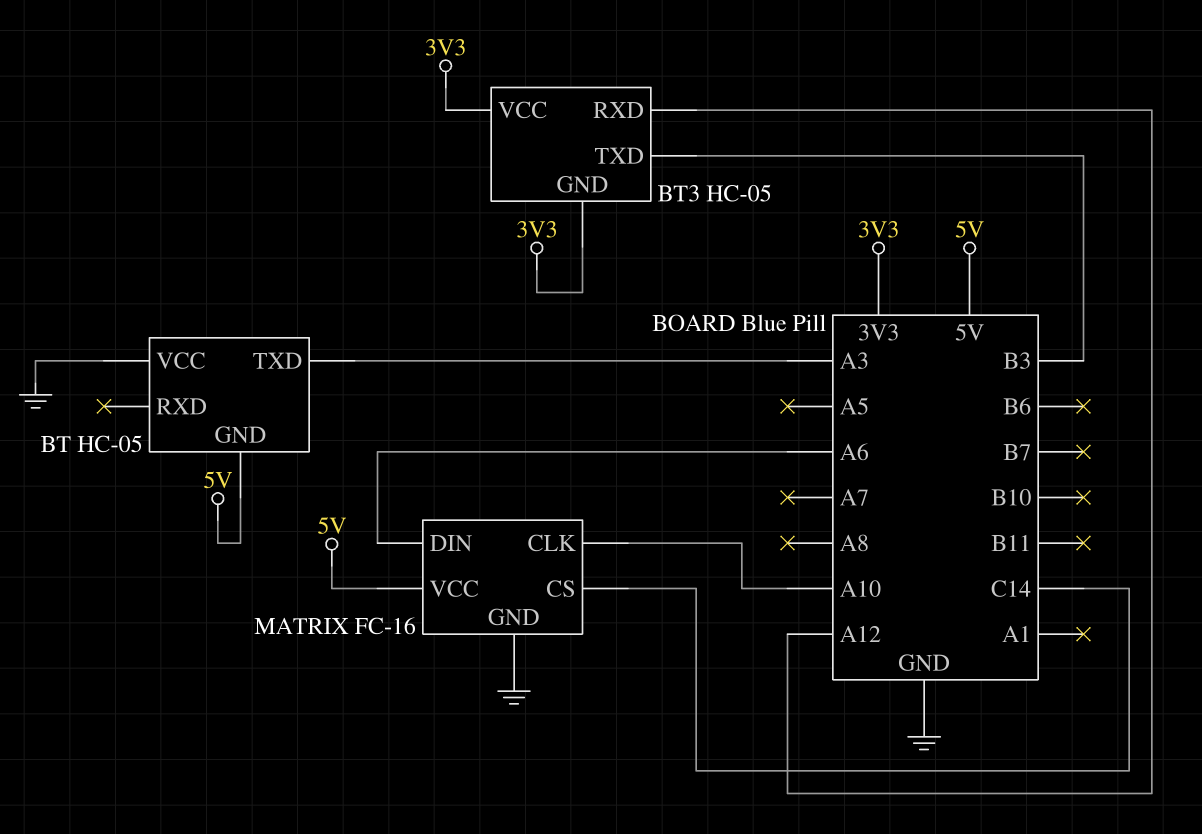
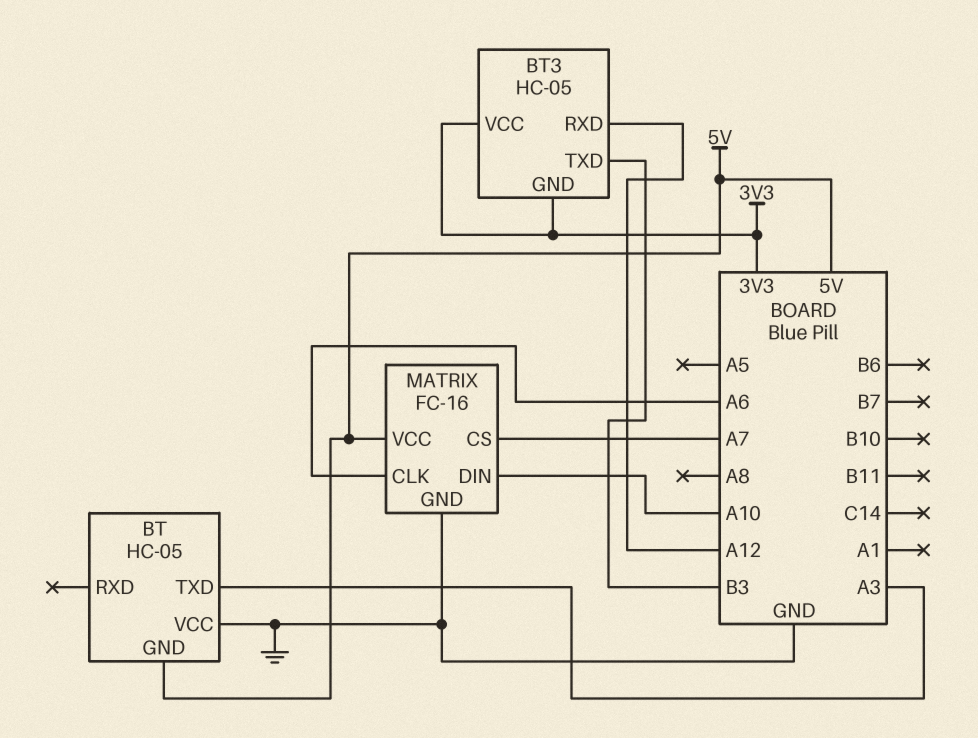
MATRIX pin CLK: A10 -> A6
MATRIX pin CS: C14 -> A7
MATRIX pin DIN: A6 -> A10

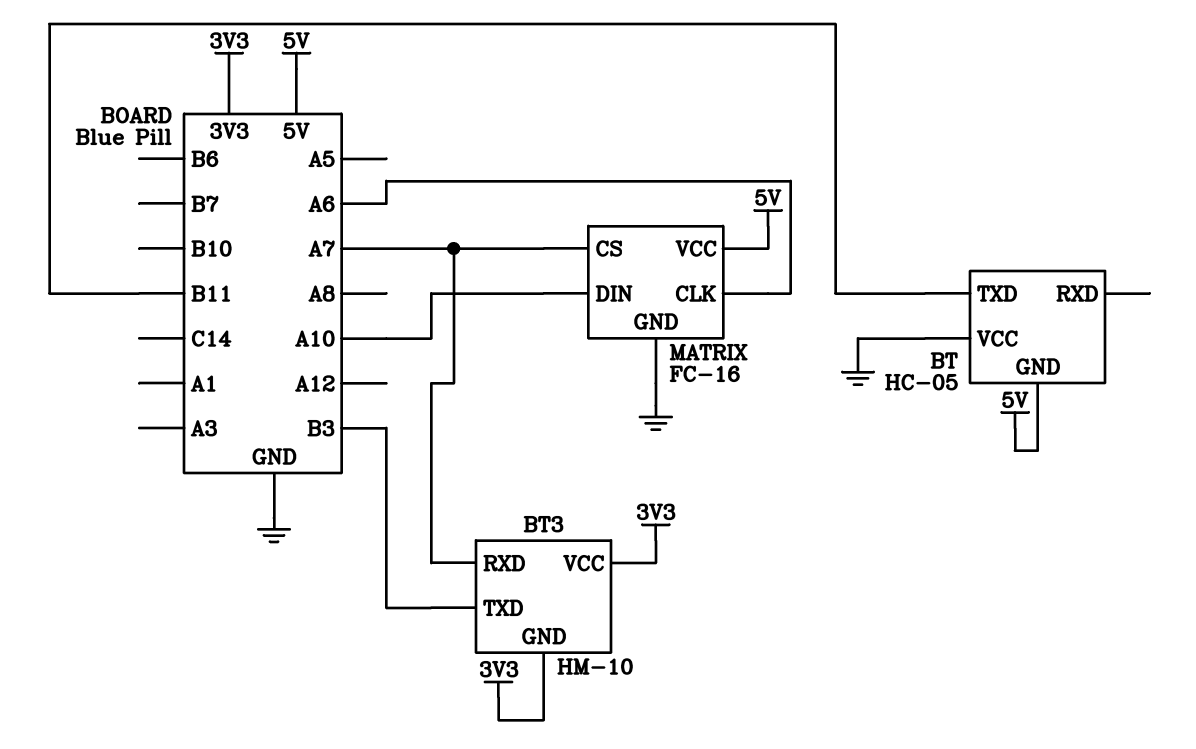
BT pin TXD: A3 -> B11
BT3: HC-05 -> HM-10
BT3 pin RXD: A12 -> A7

